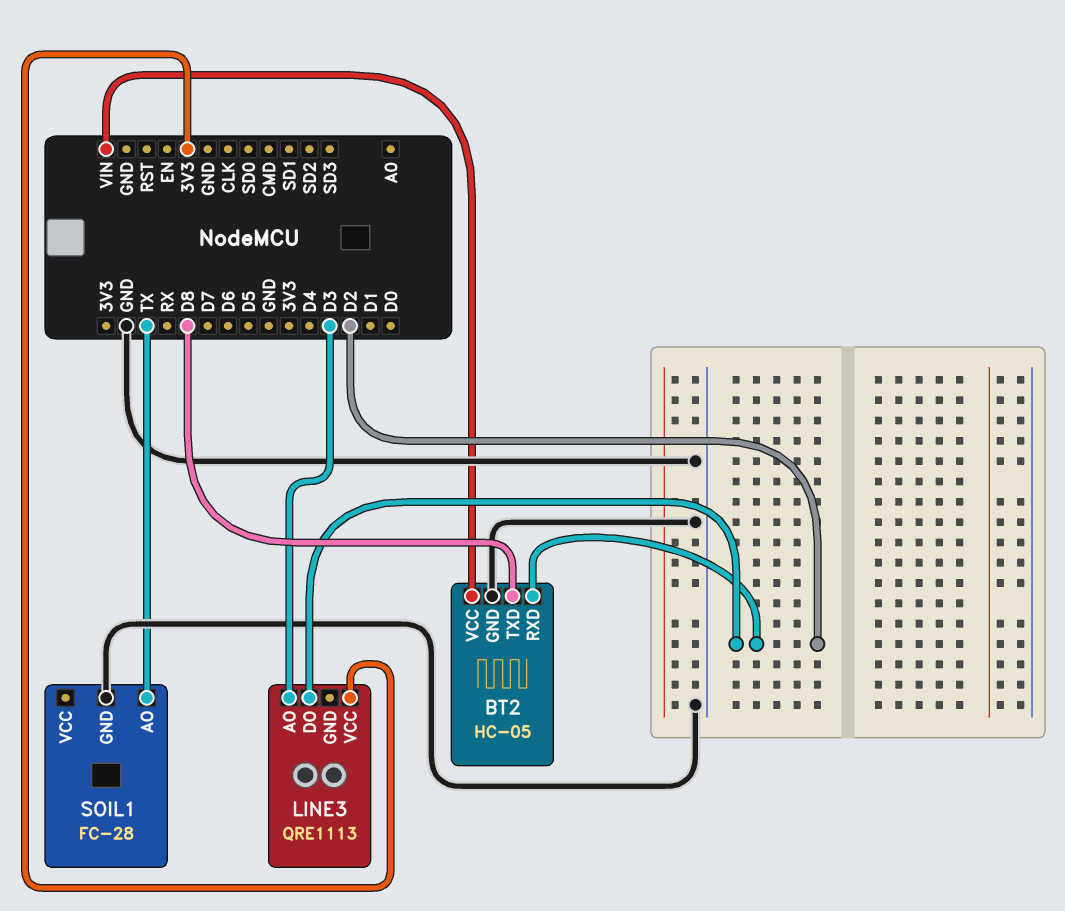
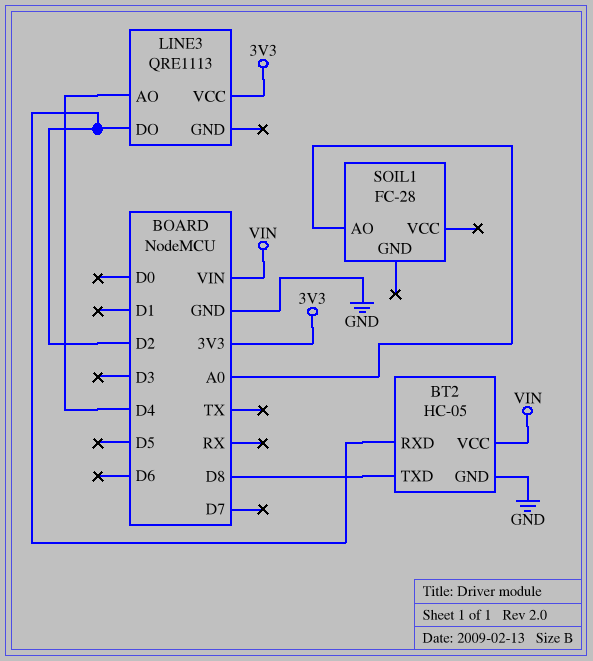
LINE3 pin AO: D3 -> D4
SOIL1 pin AO: TX -> A0
SOIL1 pin GND: GND -> none

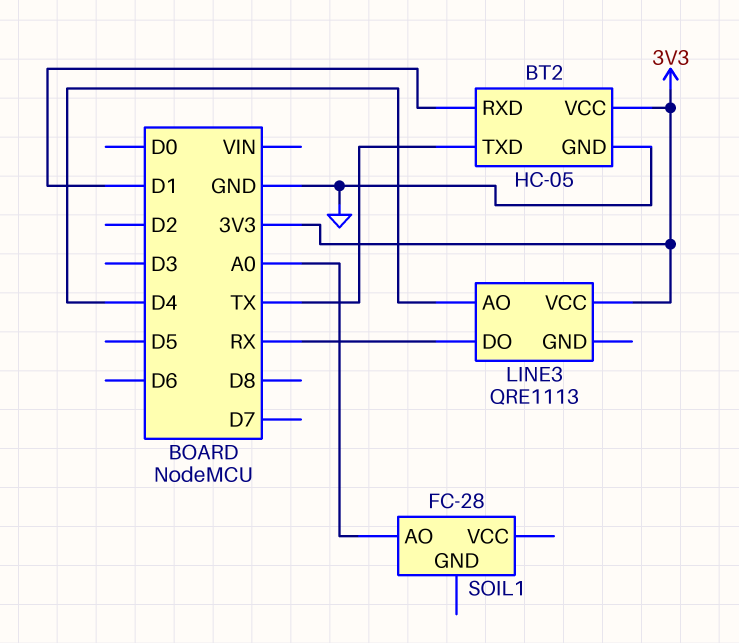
BT2 pin RXD: D2 -> D1
BT2 pin TXD: D8 -> TX
BT2 pin VCC: VIN -> 3V3
LINE3 pin DO: D2 -> RX

